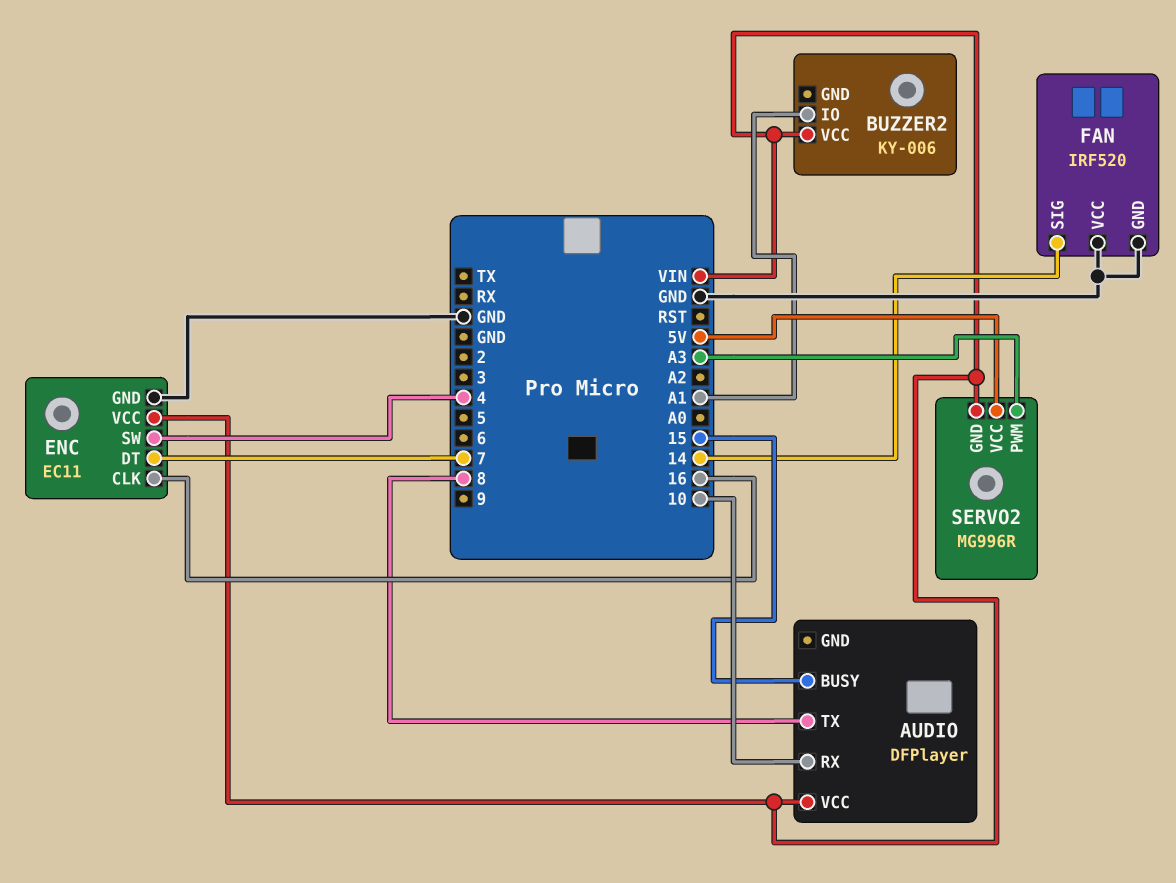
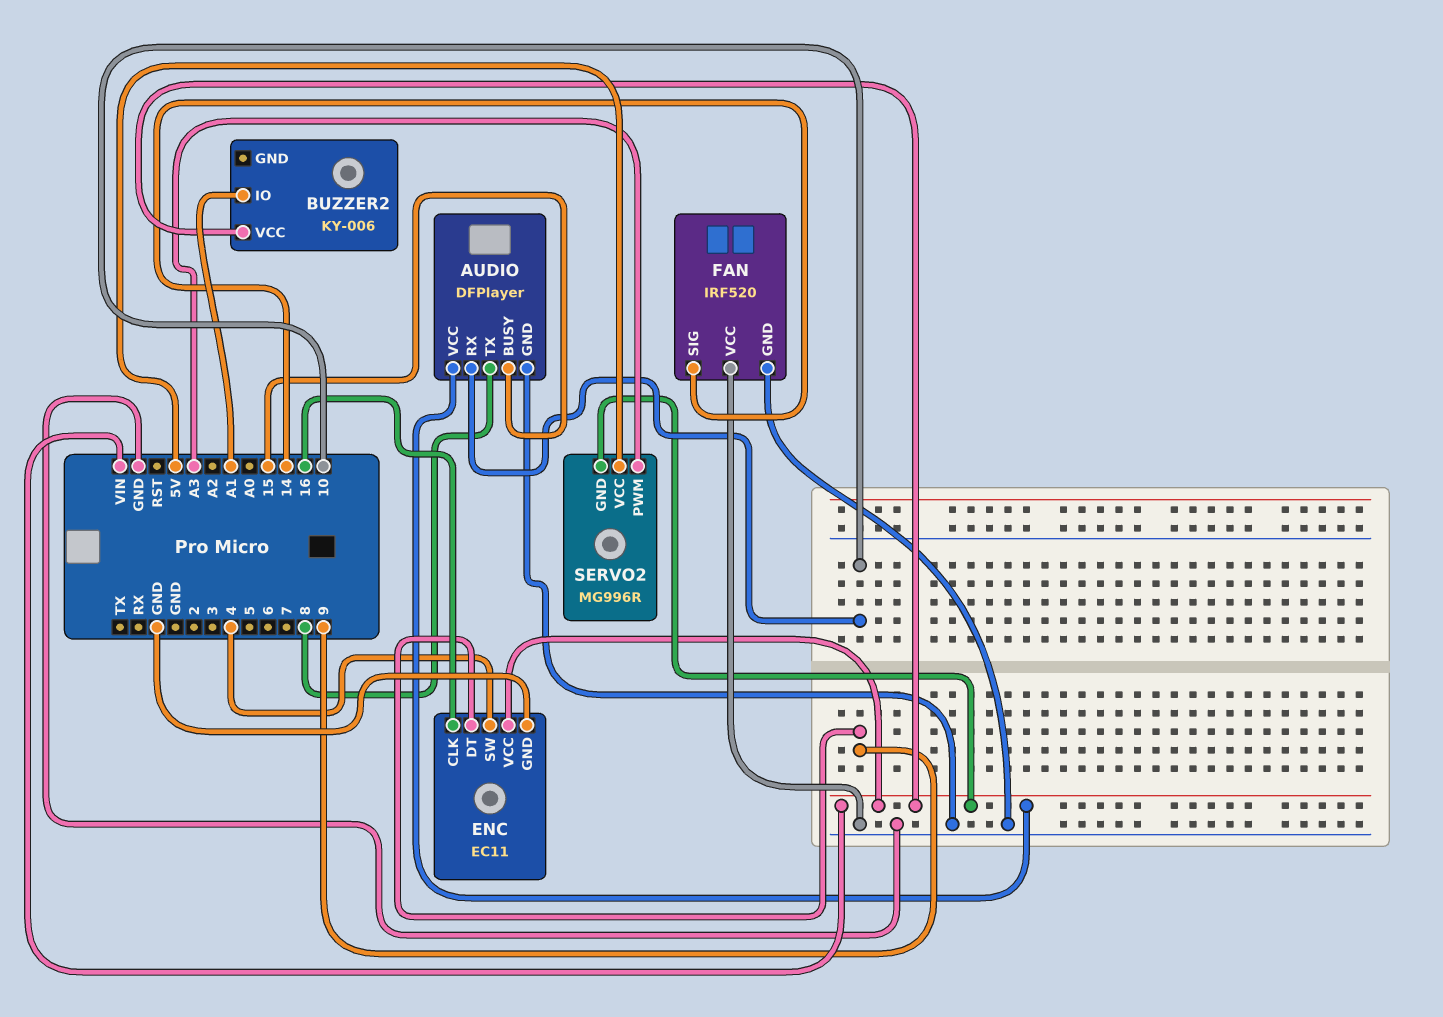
AUDIO pin GND: none -> GND
ENC pin DT: 7 -> 9

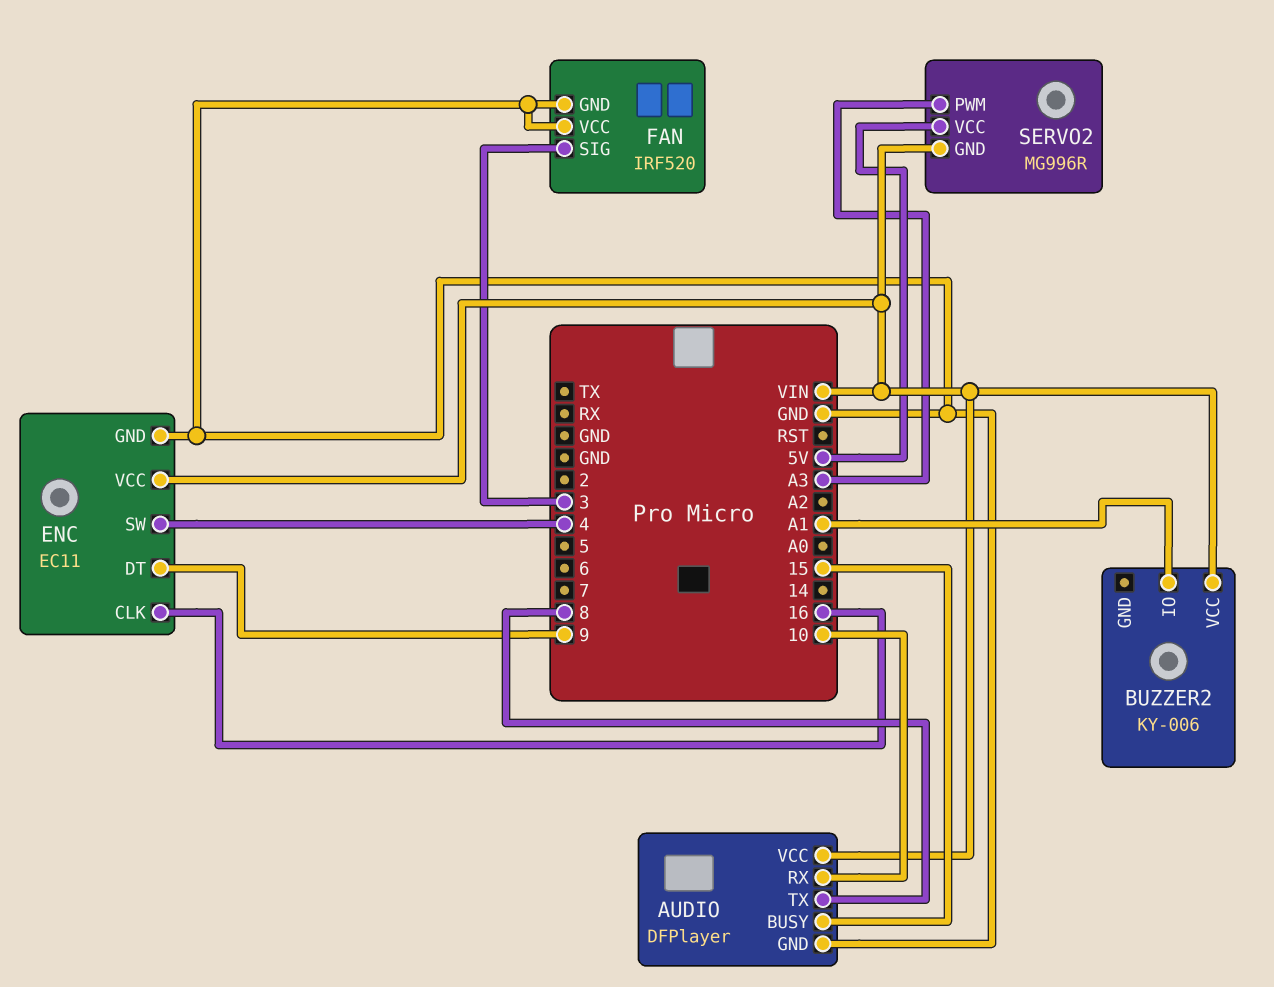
FAN pin SIG: 14 -> 3

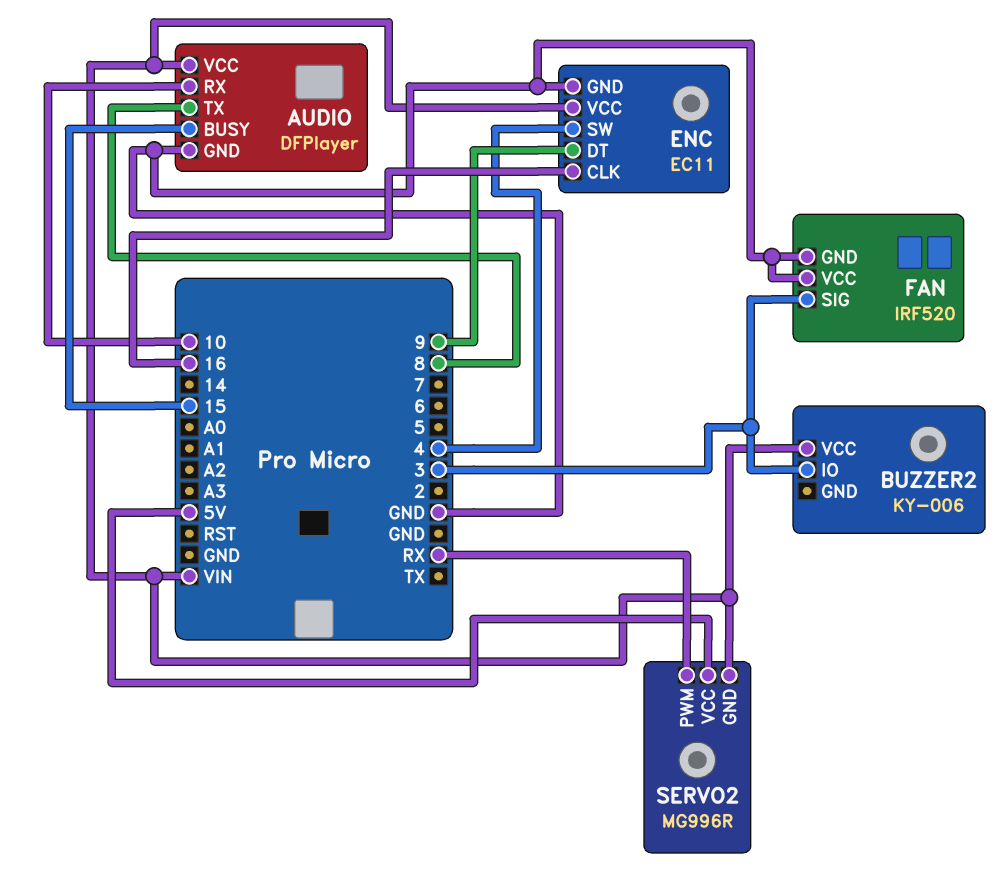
BUZZER2 pin IO: A1 -> 3
SERVO2 pin PWM: A3 -> RX

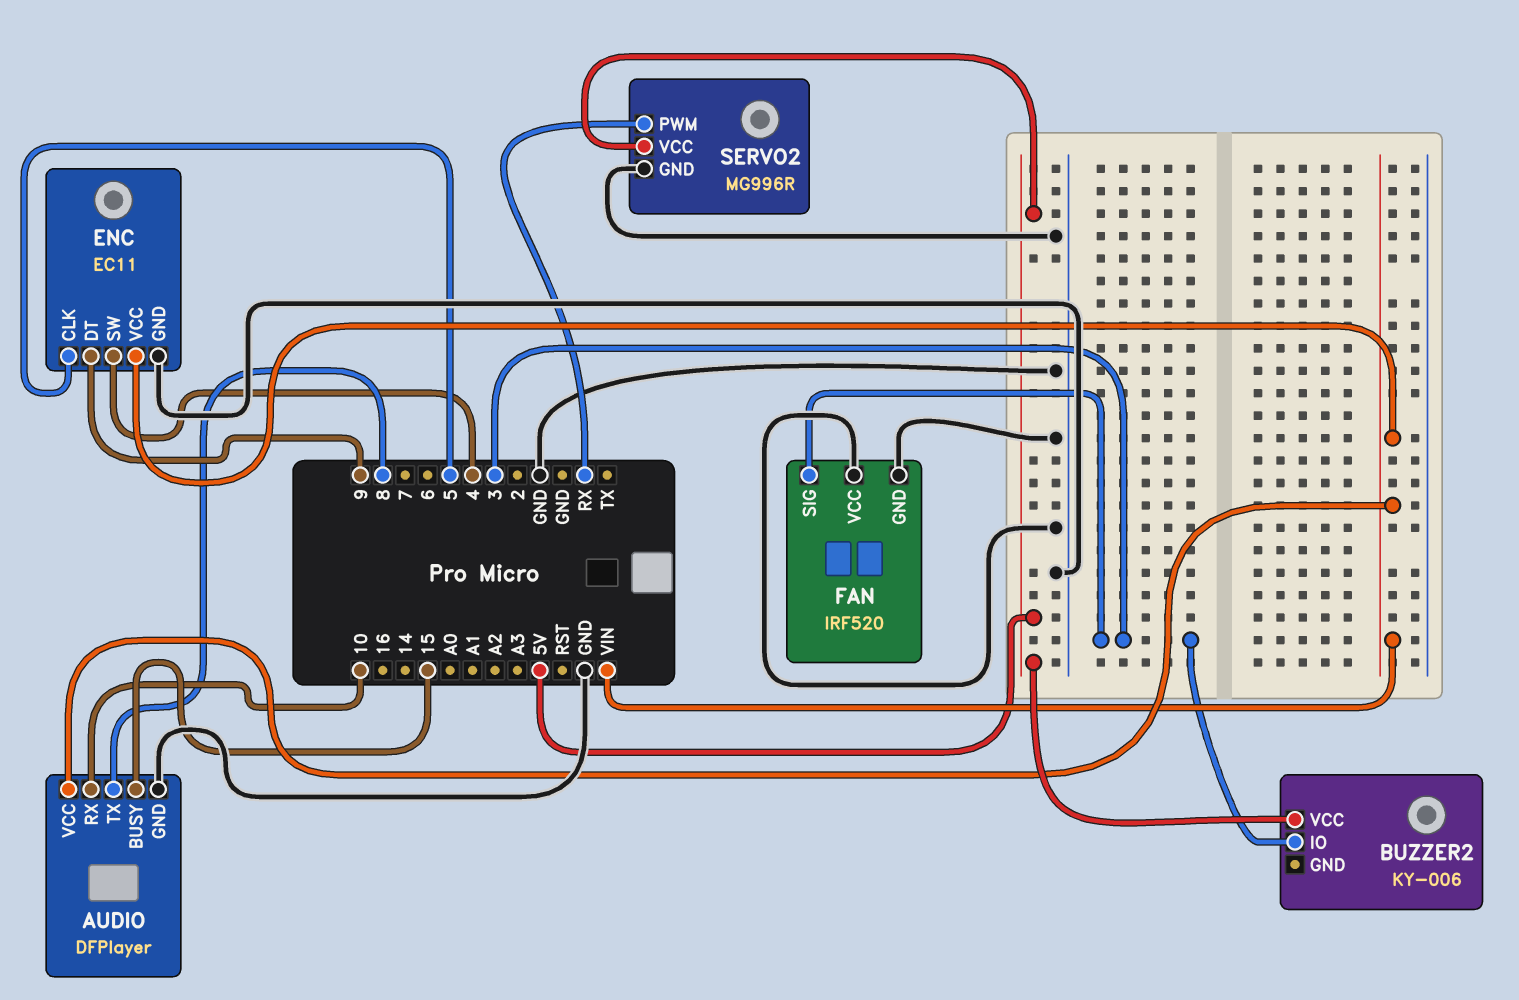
BUZZER2 pin VCC: VIN -> 5V
ENC pin CLK: 16 -> 5
SERVO2 pin GND: VIN -> GND

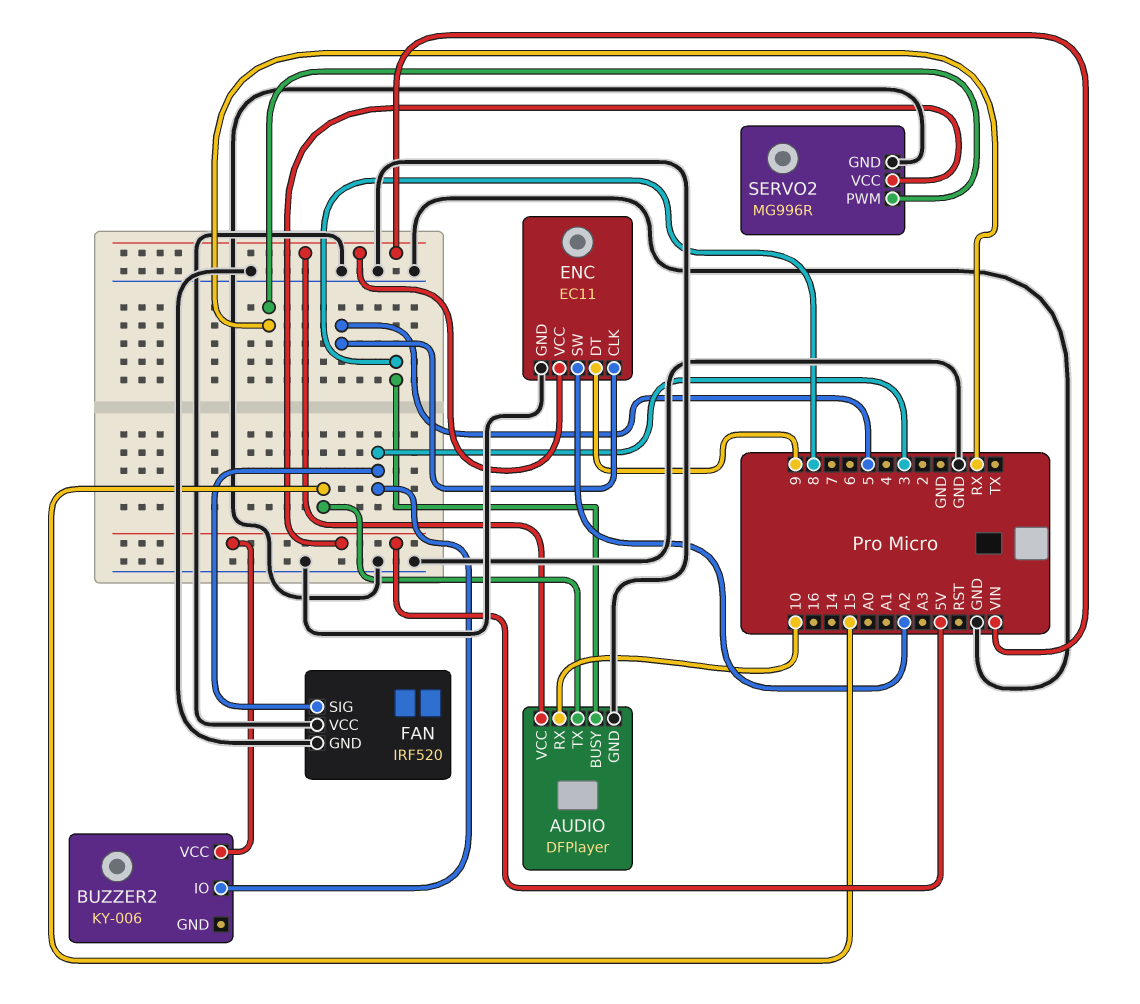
AUDIO pin BUSY: 15 -> 8
AUDIO pin TX: 8 -> 15
ENC pin SW: 4 -> A2

